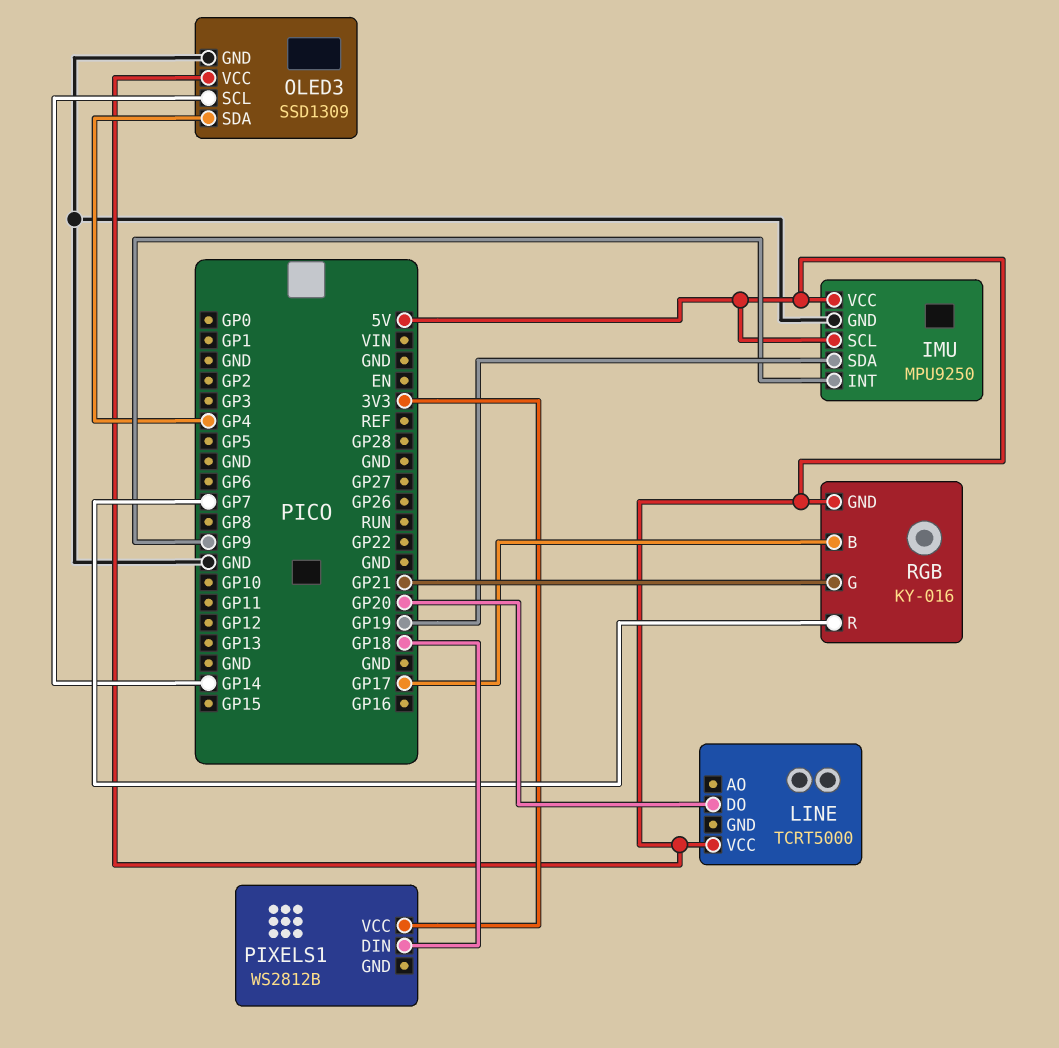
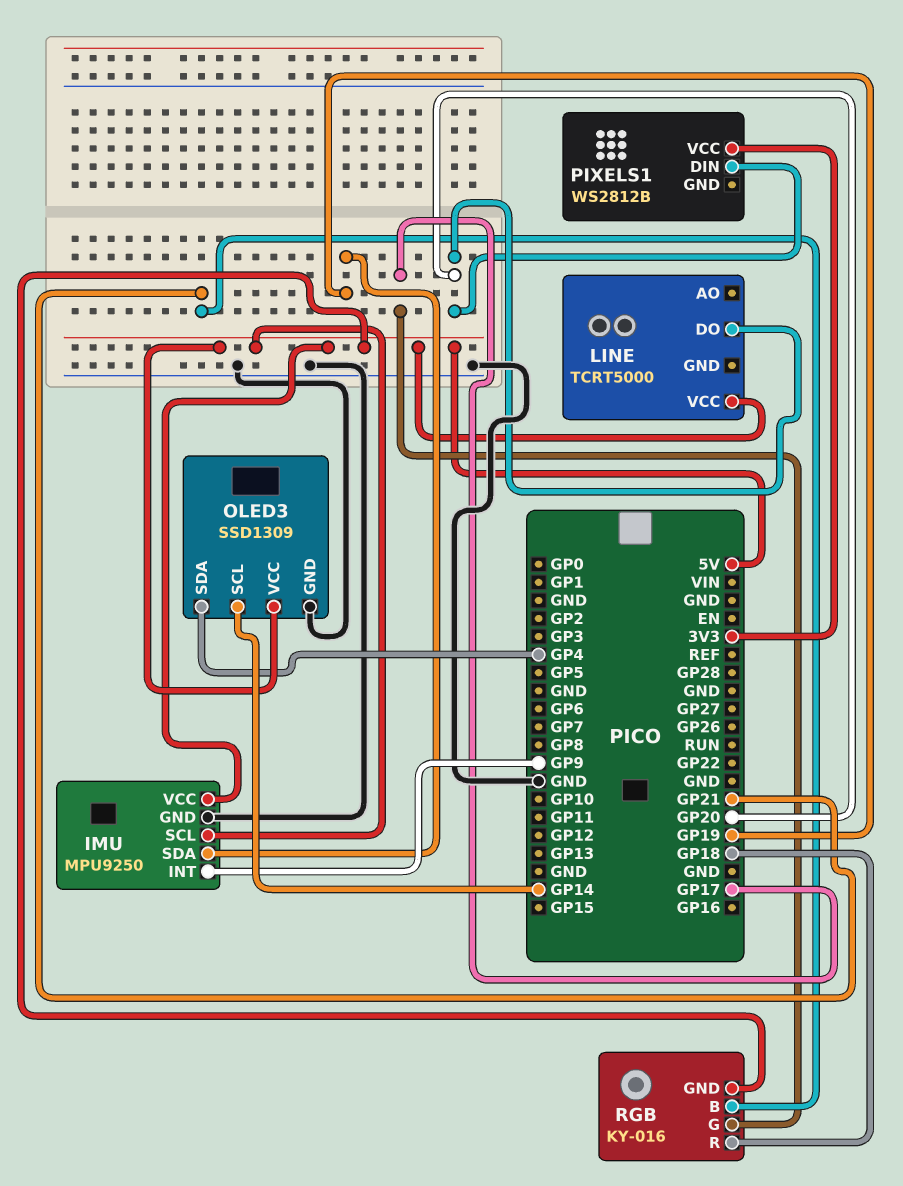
PIXELS1 pin DIN: GP18 -> GP20
RGB pin B: GP17 -> GP21
RGB pin G: GP21 -> GP17
RGB pin R: GP7 -> GP18

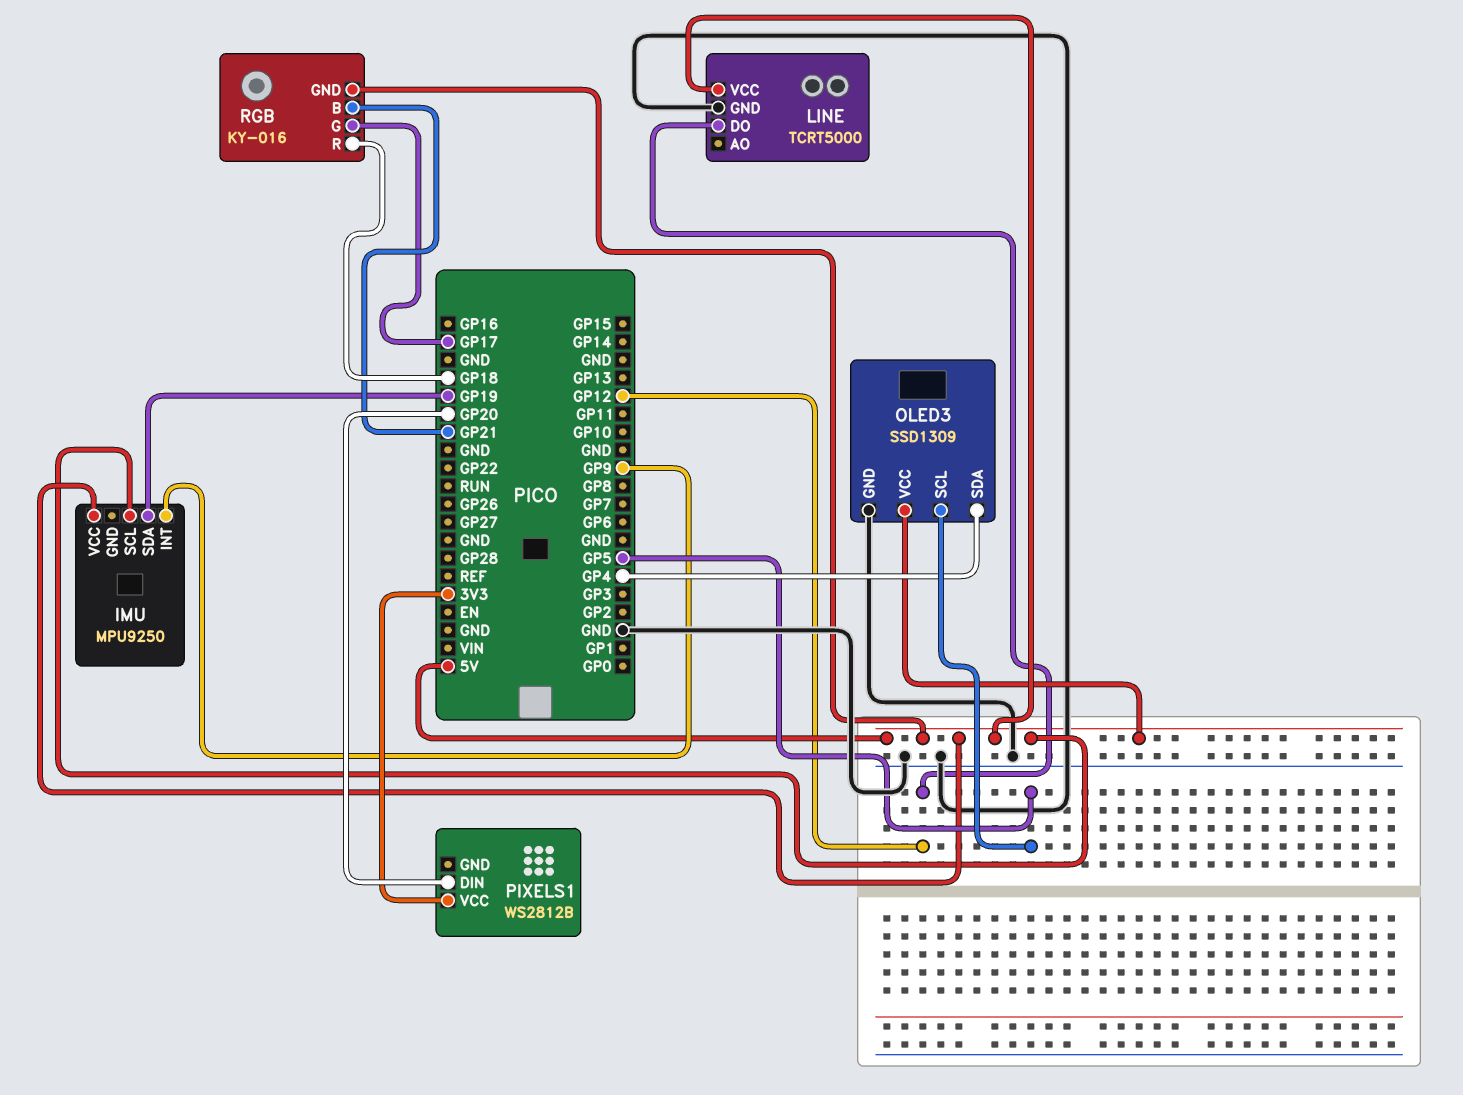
IMU pin GND: GND -> none
LINE pin DO: GP20 -> GP12
LINE pin GND: none -> GND
OLED3 pin SCL: GP14 -> GP5

